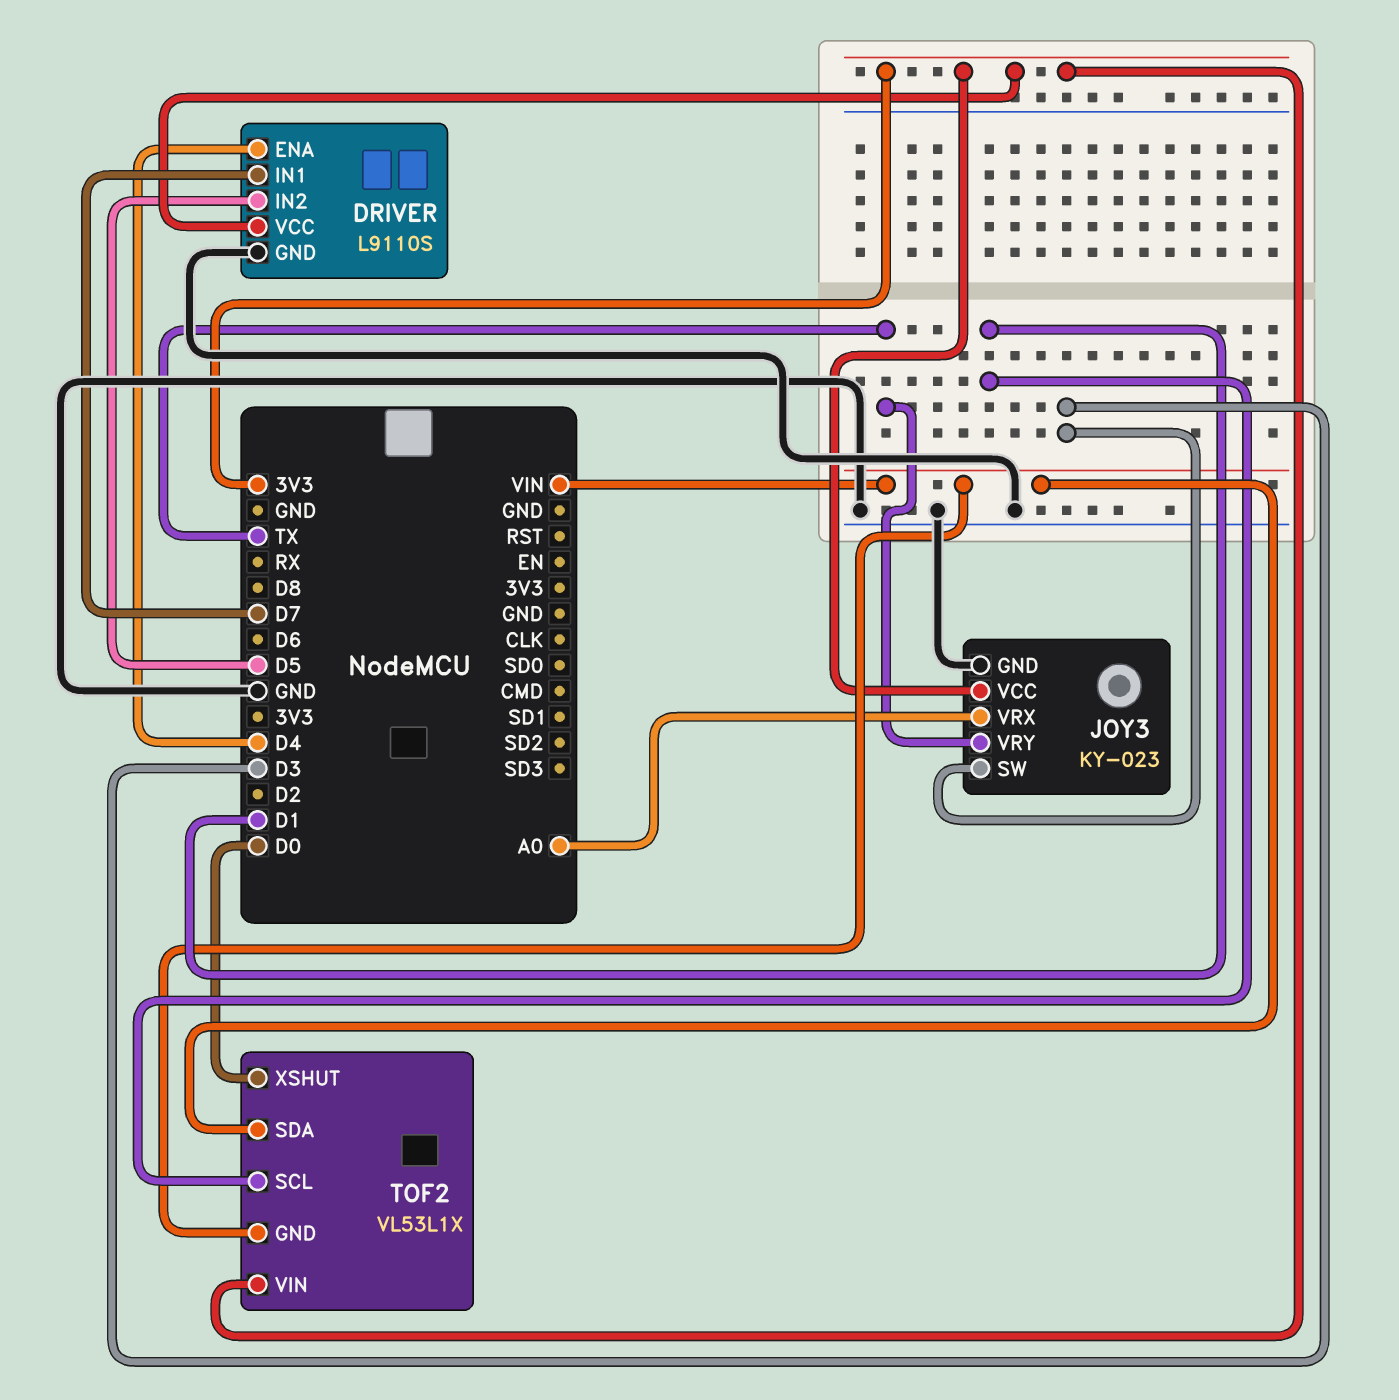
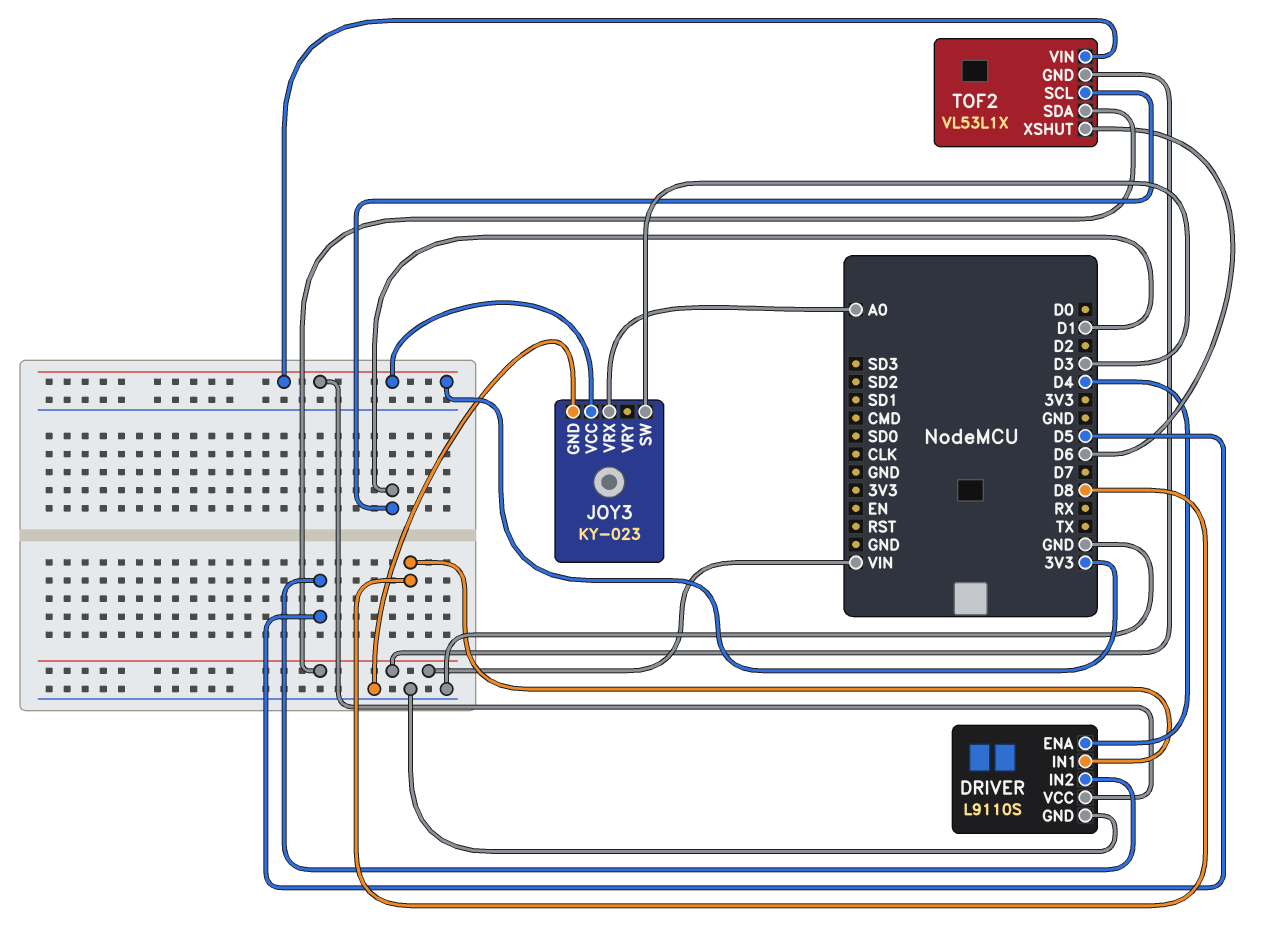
DRIVER pin IN1: D7 -> D8
JOY3 pin VRY: TX -> none
TOF2 pin XSHUT: D0 -> D6

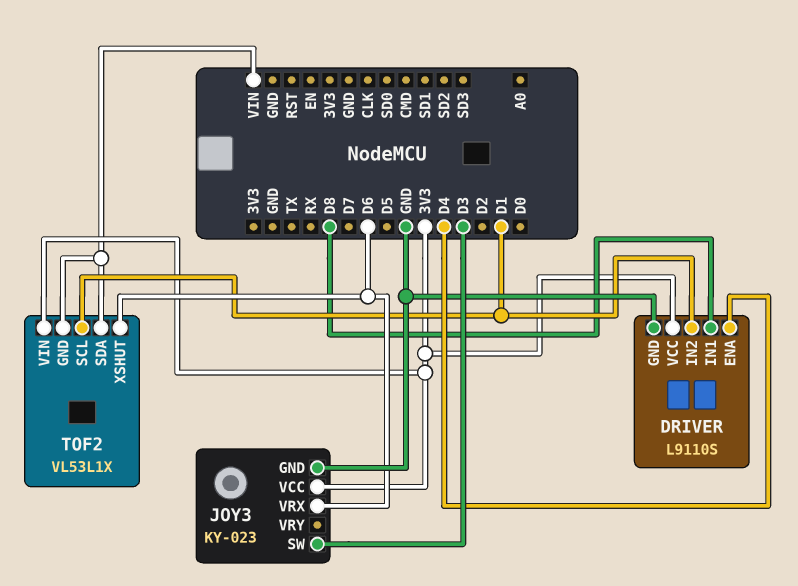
DRIVER pin IN2: D5 -> D1
JOY3 pin VRX: A0 -> D6

